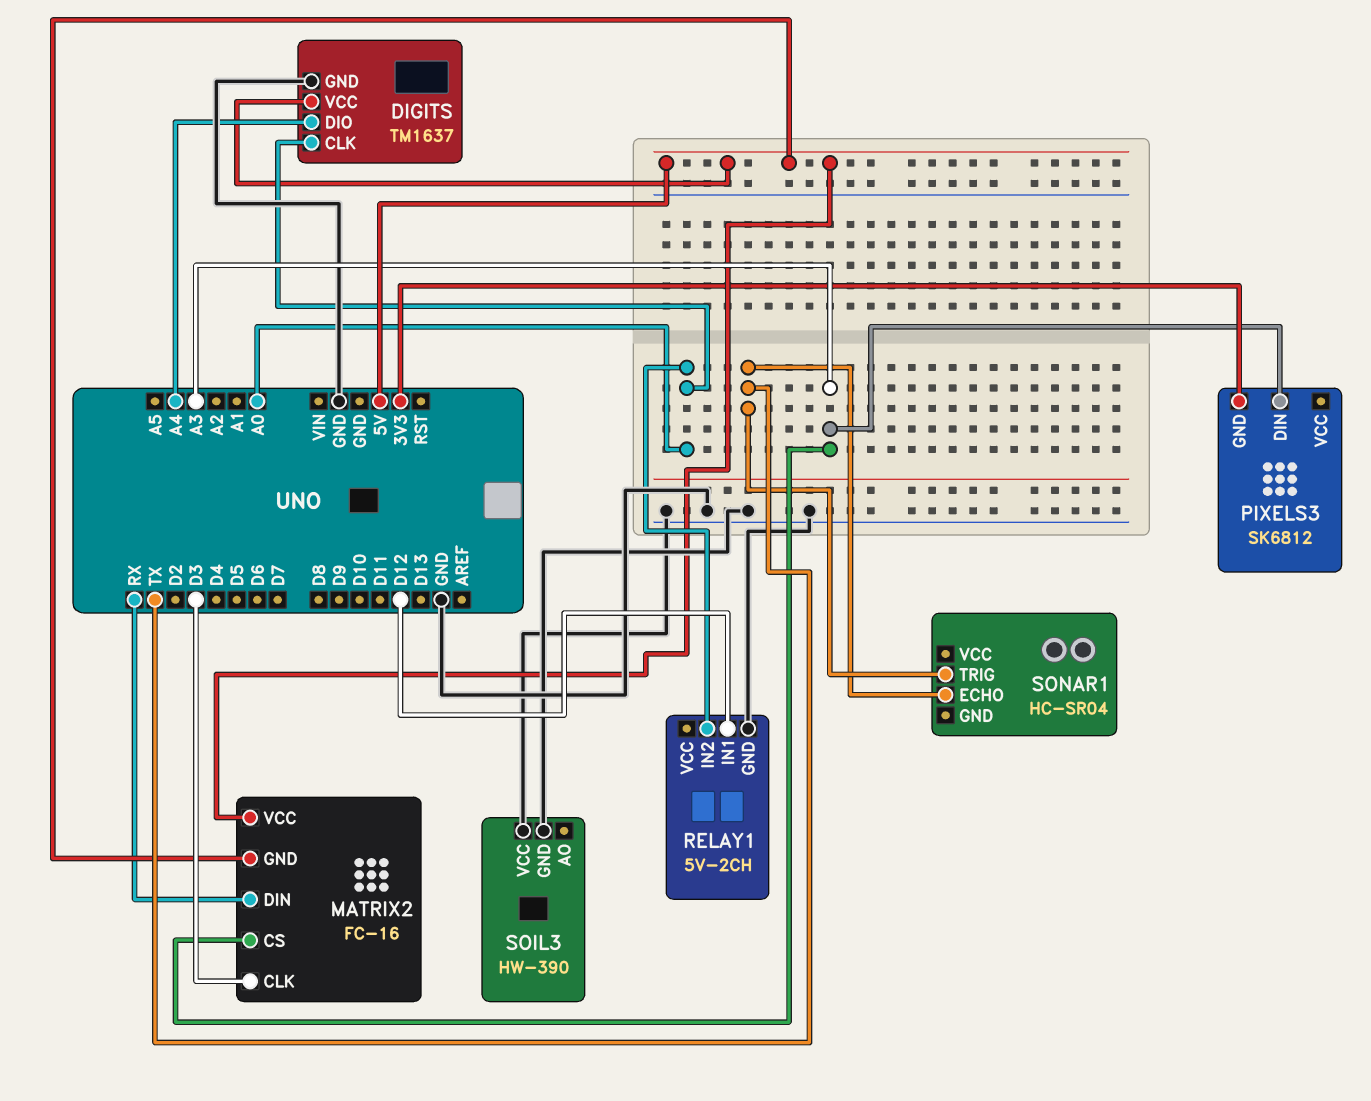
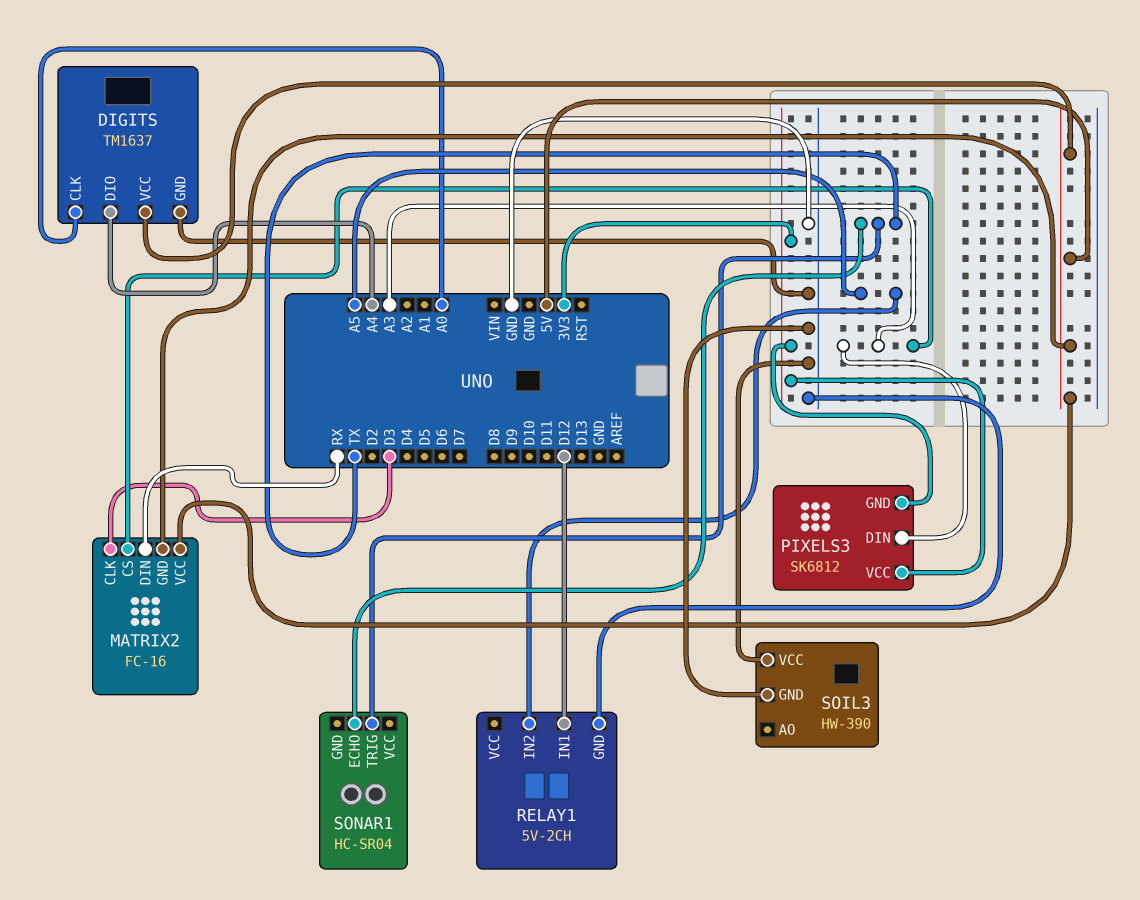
PIXELS3 pin VCC: none -> 3V3
RELAY1 pin IN2: A0 -> A5

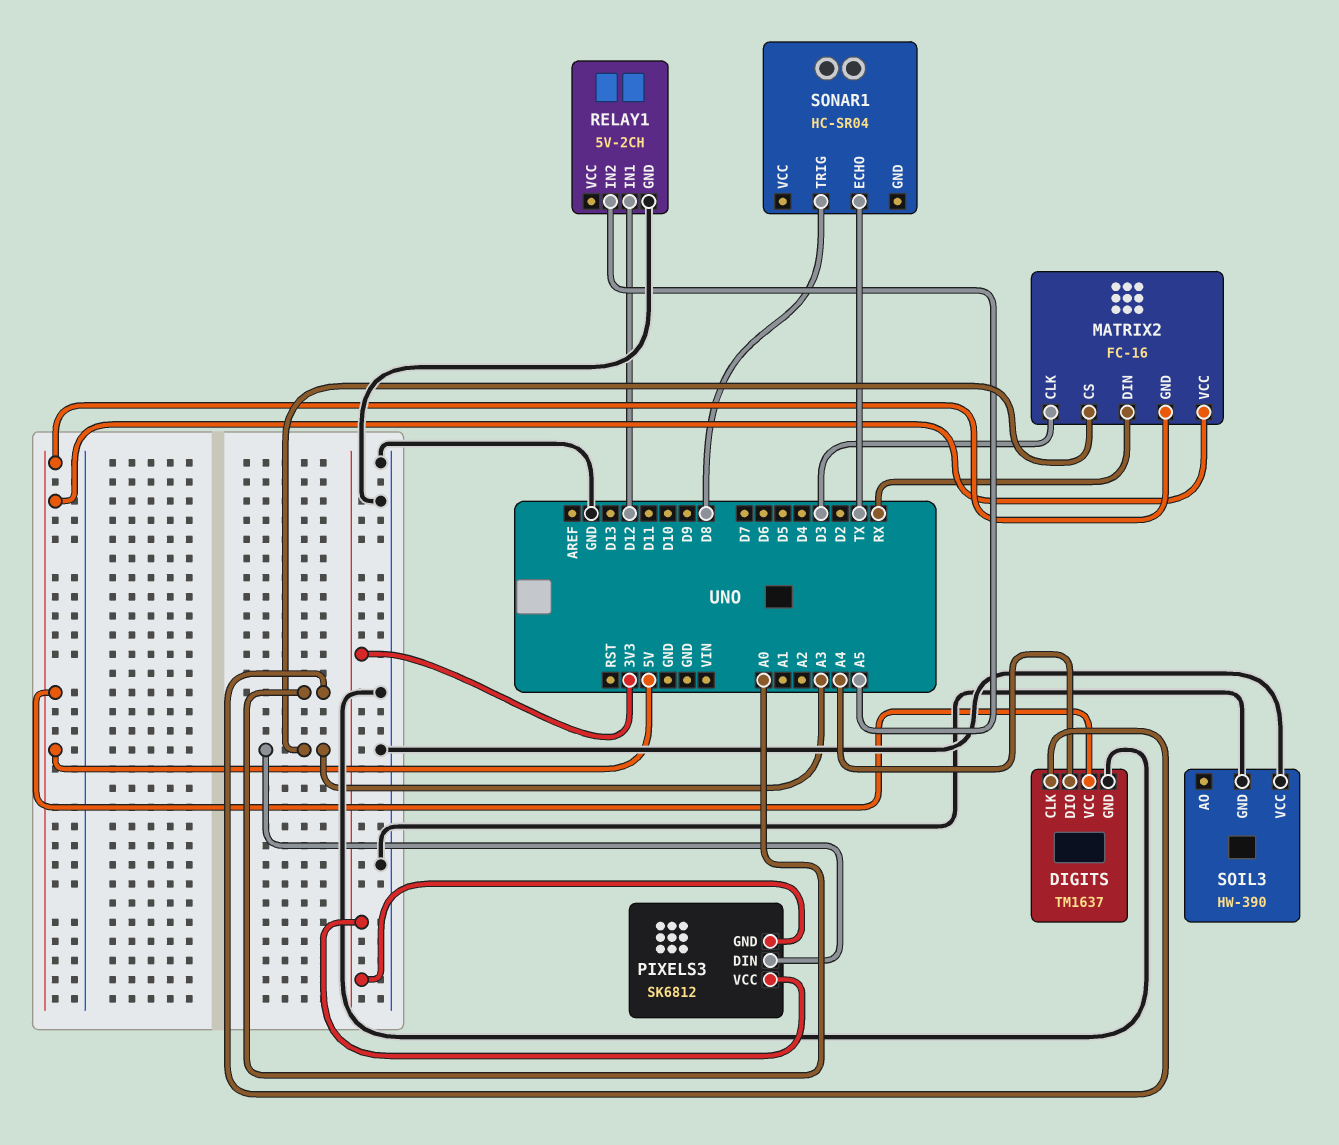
SONAR1 pin TRIG: TX -> D8

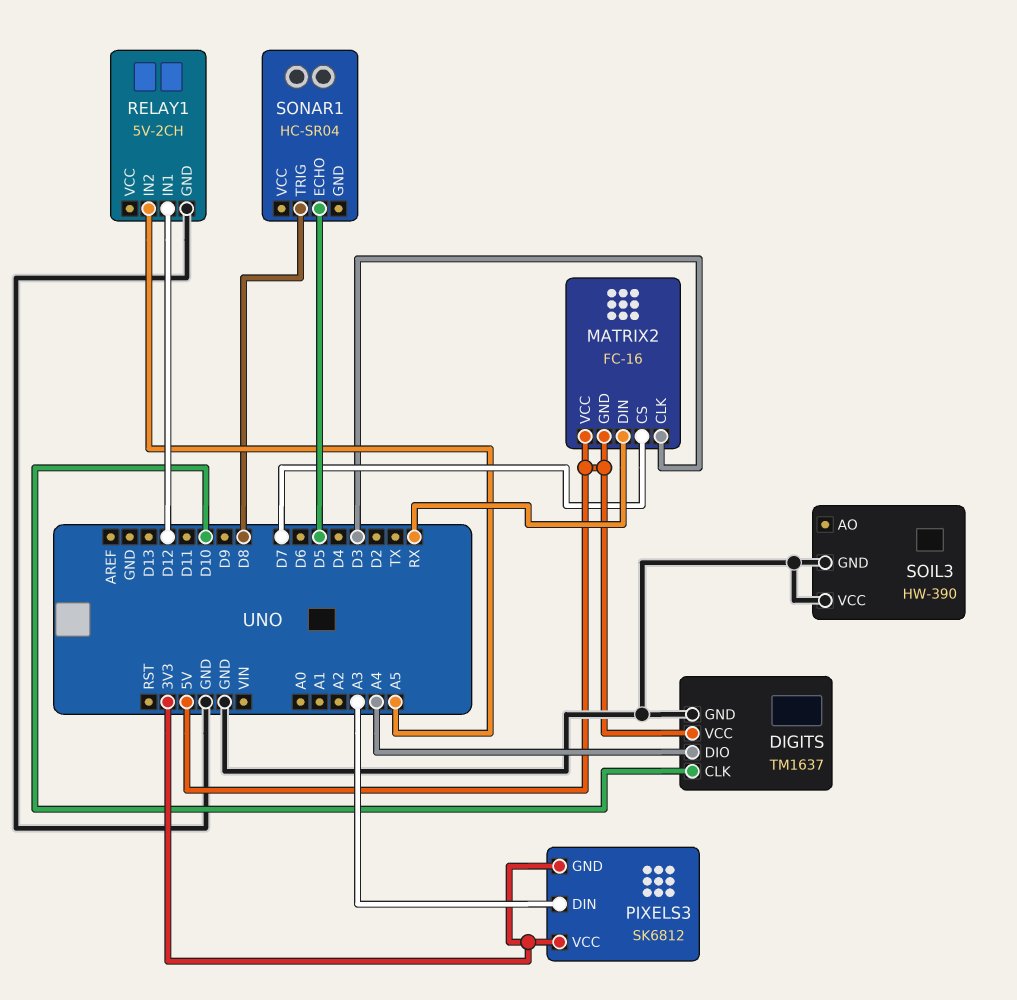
DIGITS pin CLK: A0 -> D10
MATRIX2 pin CS: A3 -> D7
SONAR1 pin ECHO: TX -> D5

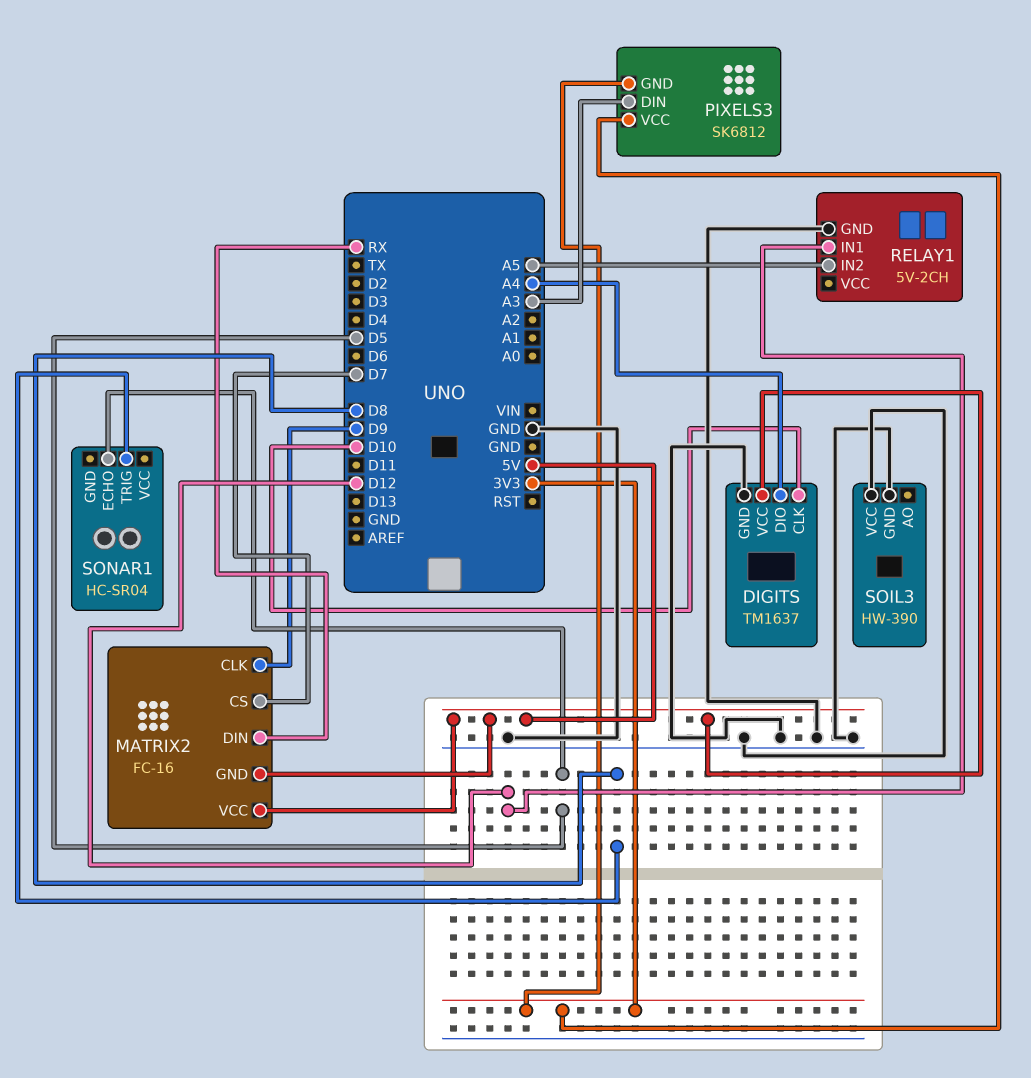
MATRIX2 pin CLK: D3 -> D9

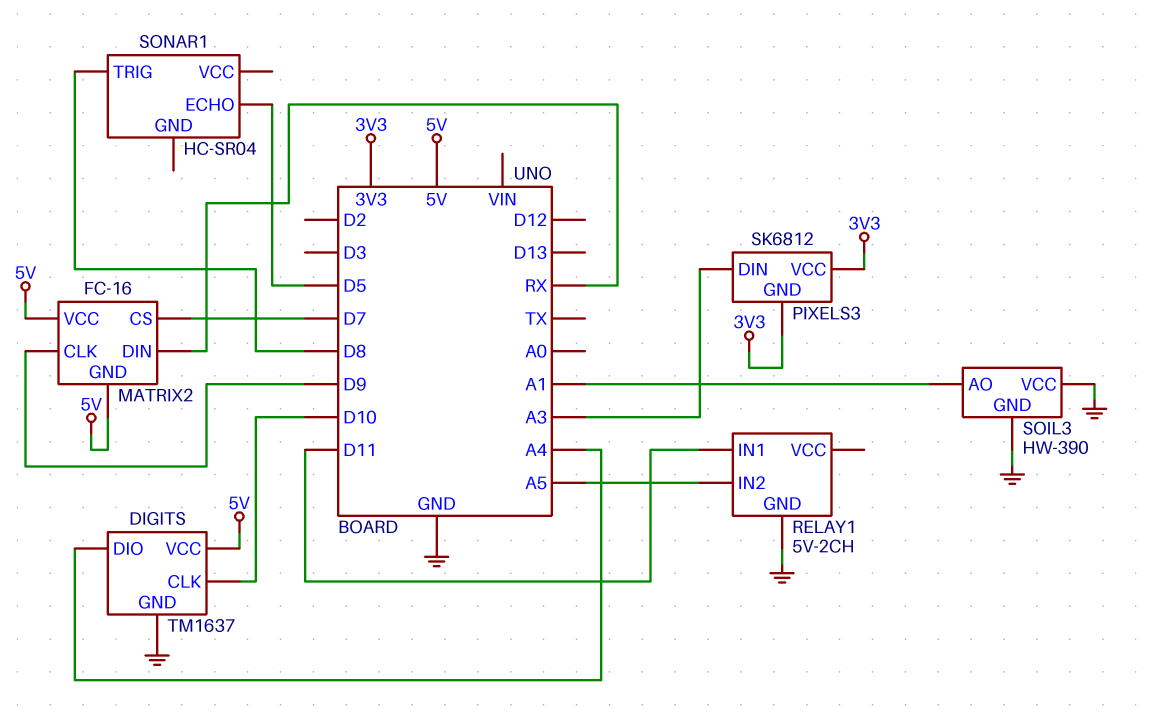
RELAY1 pin IN1: D12 -> D11
SOIL3 pin AO: none -> A1

